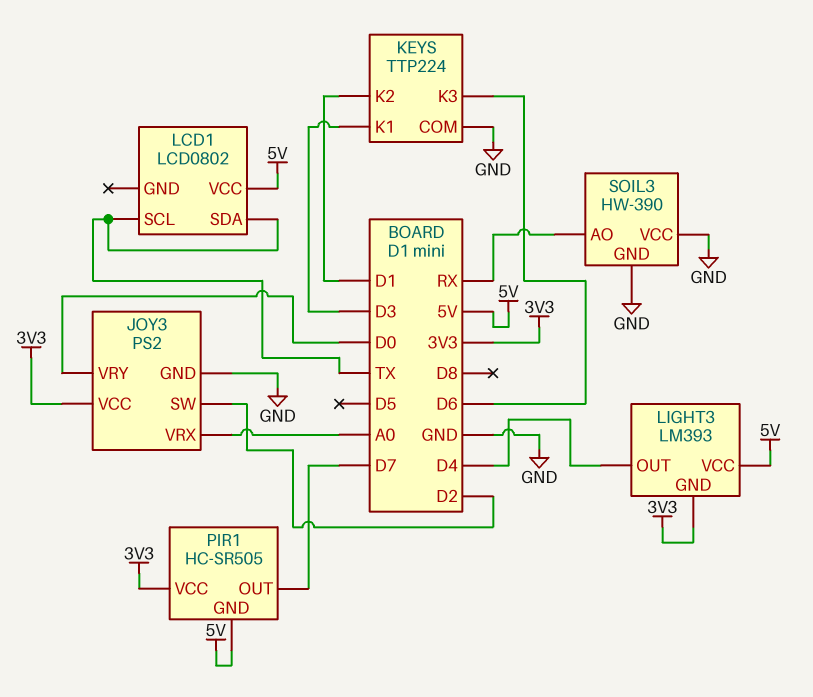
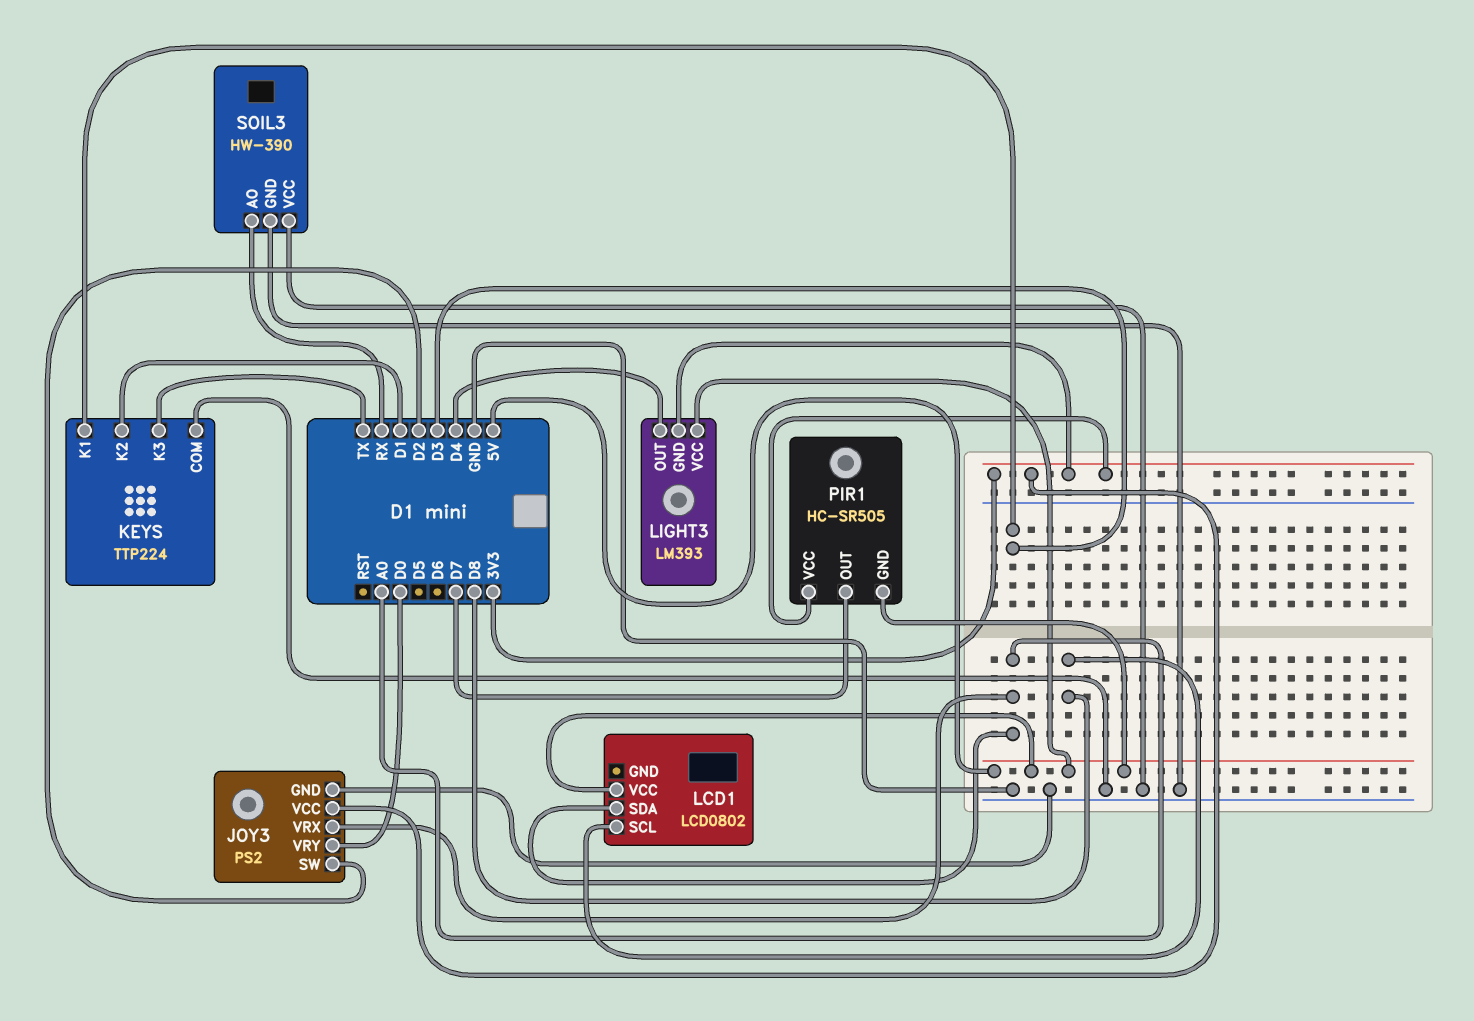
KEYS pin K3: D6 -> TX
LCD1 pin SCL: TX -> D8
LCD1 pin SDA: TX -> A0

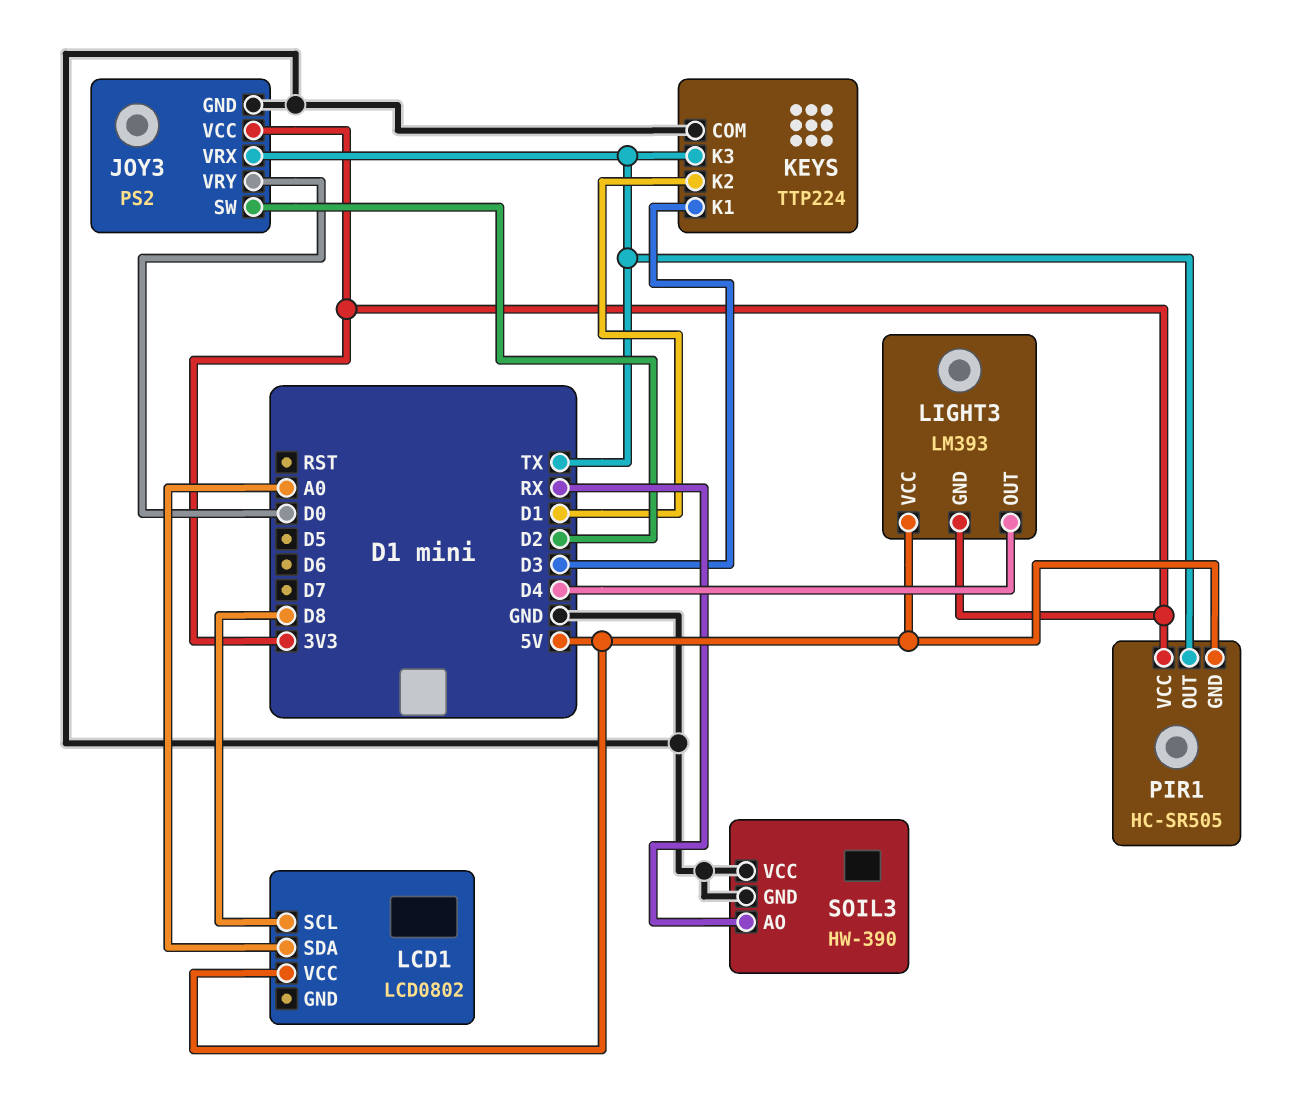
JOY3 pin VRX: A0 -> TX
PIR1 pin OUT: D7 -> TX

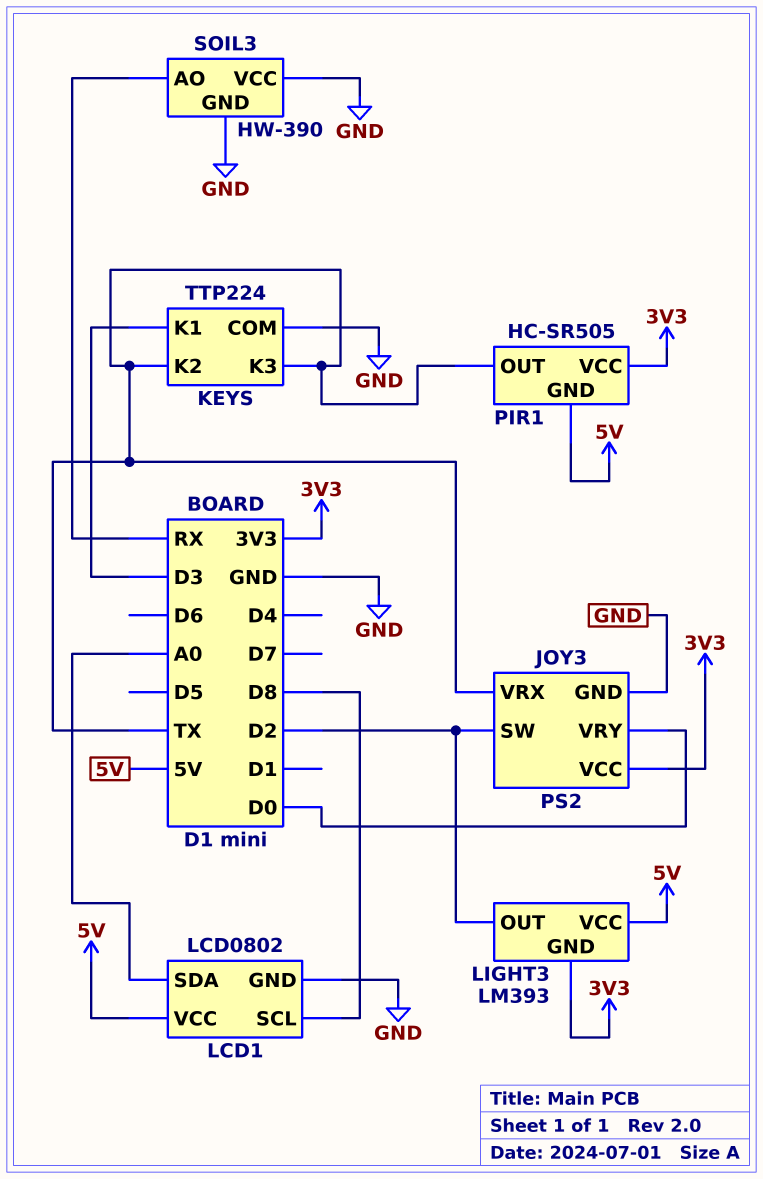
KEYS pin K2: D1 -> TX
LCD1 pin GND: none -> GND
LIGHT3 pin OUT: D4 -> D2

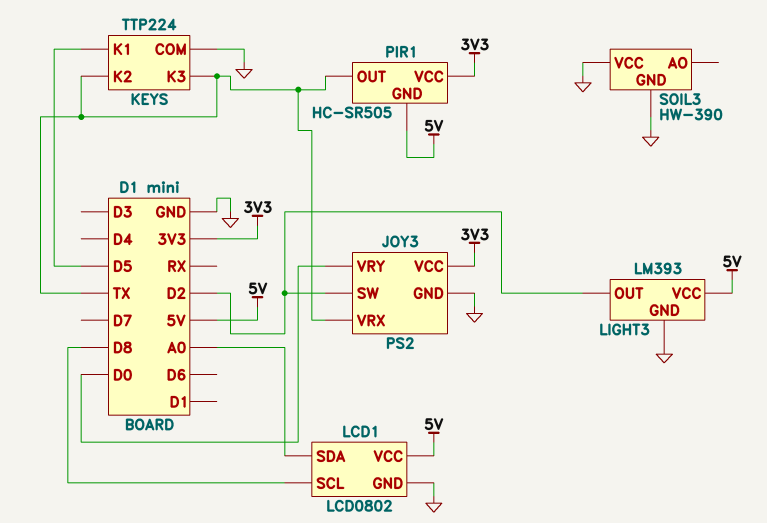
KEYS pin K1: D3 -> D5
LIGHT3 pin GND: 3V3 -> GND
SOIL3 pin AO: RX -> none

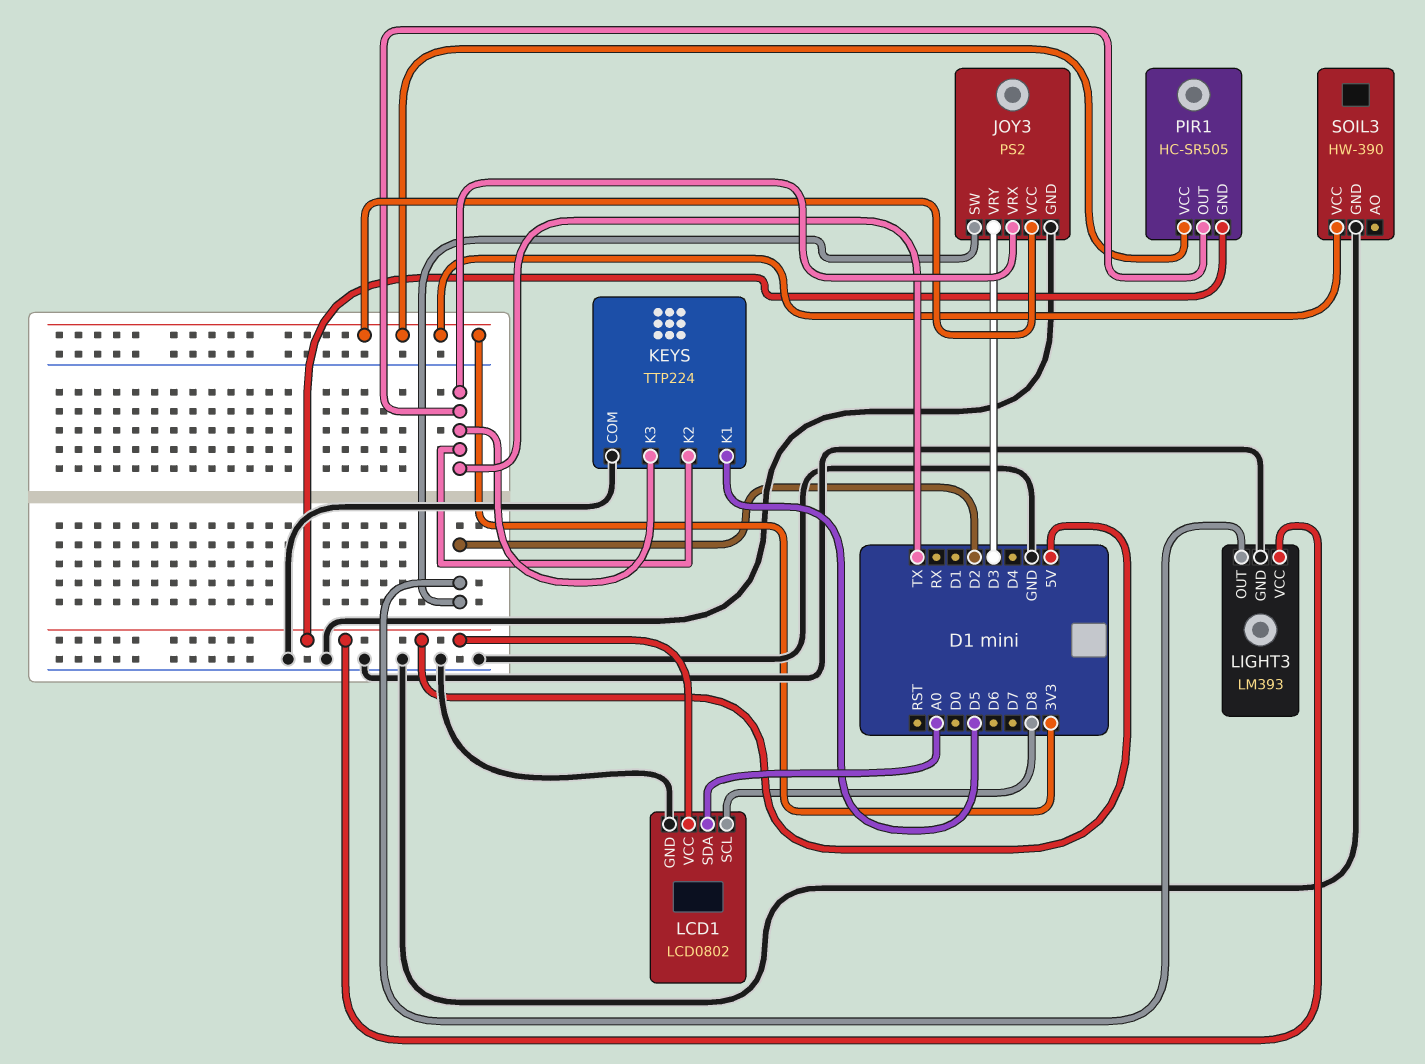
JOY3 pin VRY: D0 -> D3
SOIL3 pin VCC: GND -> 3V3

